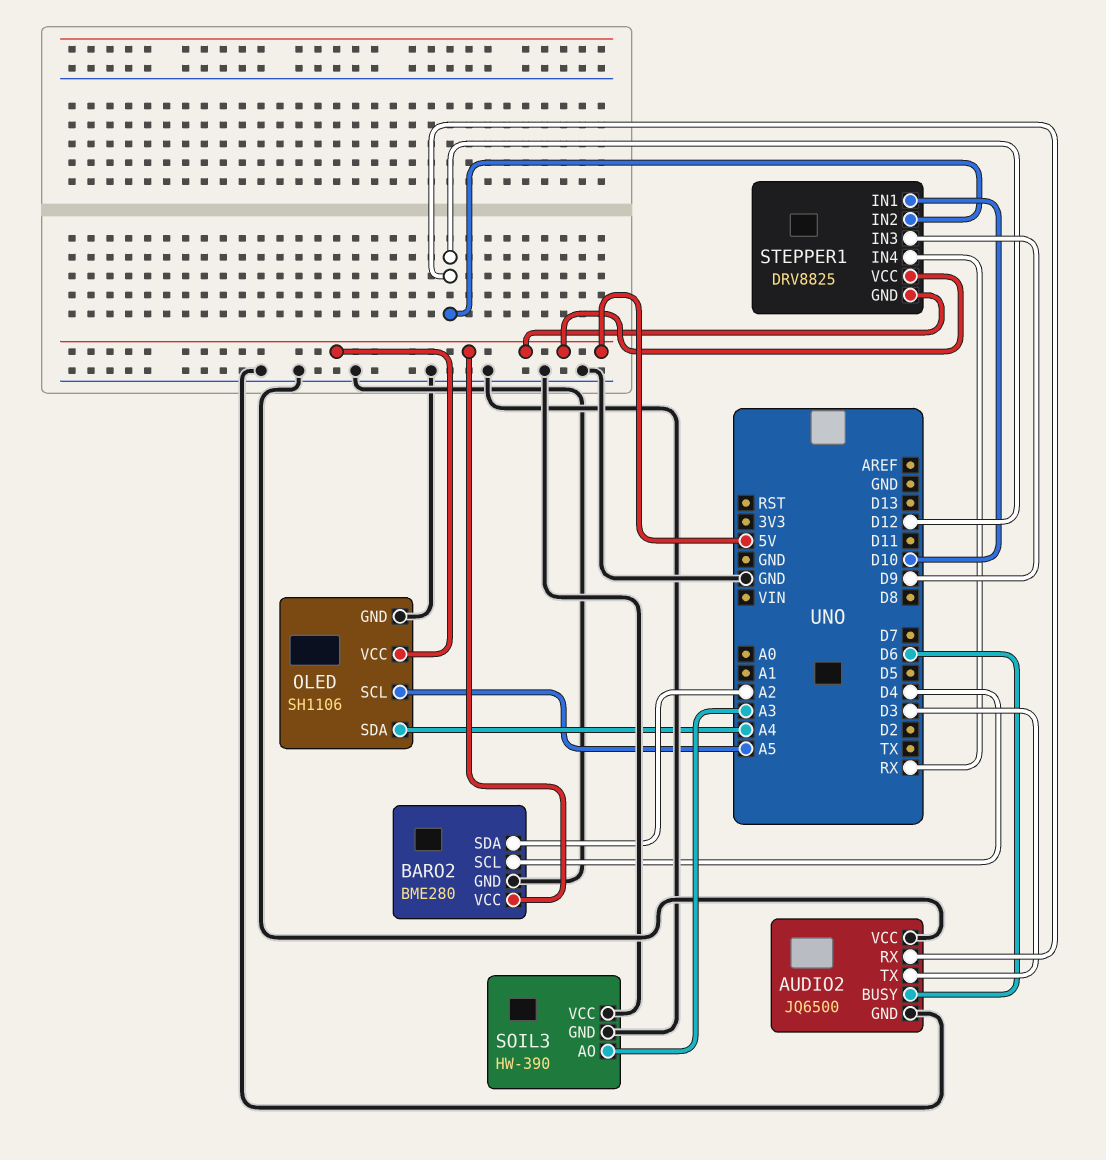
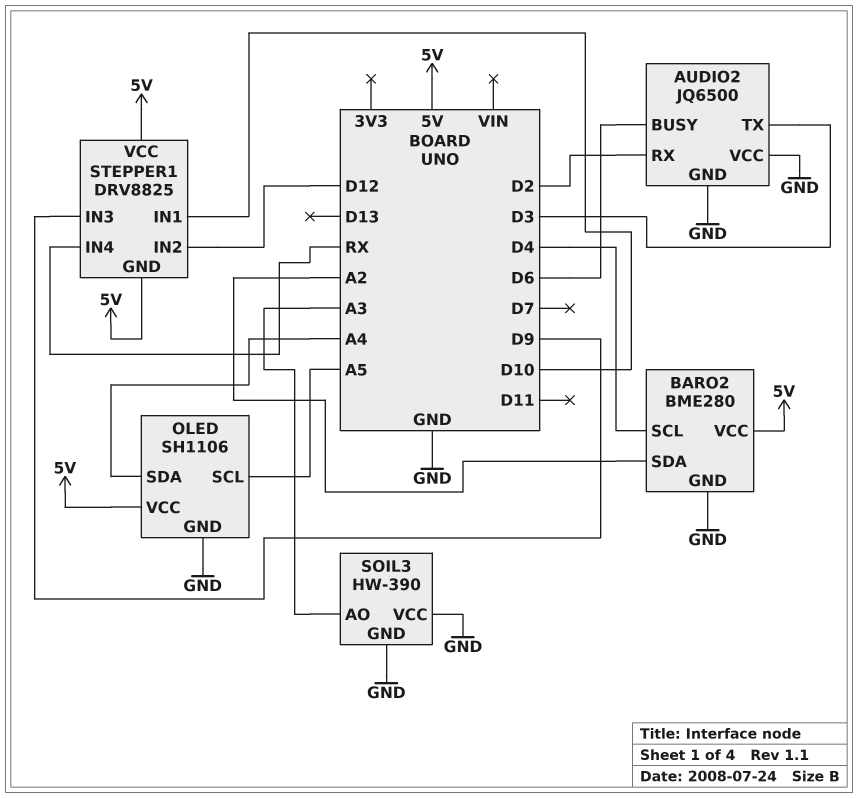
AUDIO2 pin RX: D12 -> D2

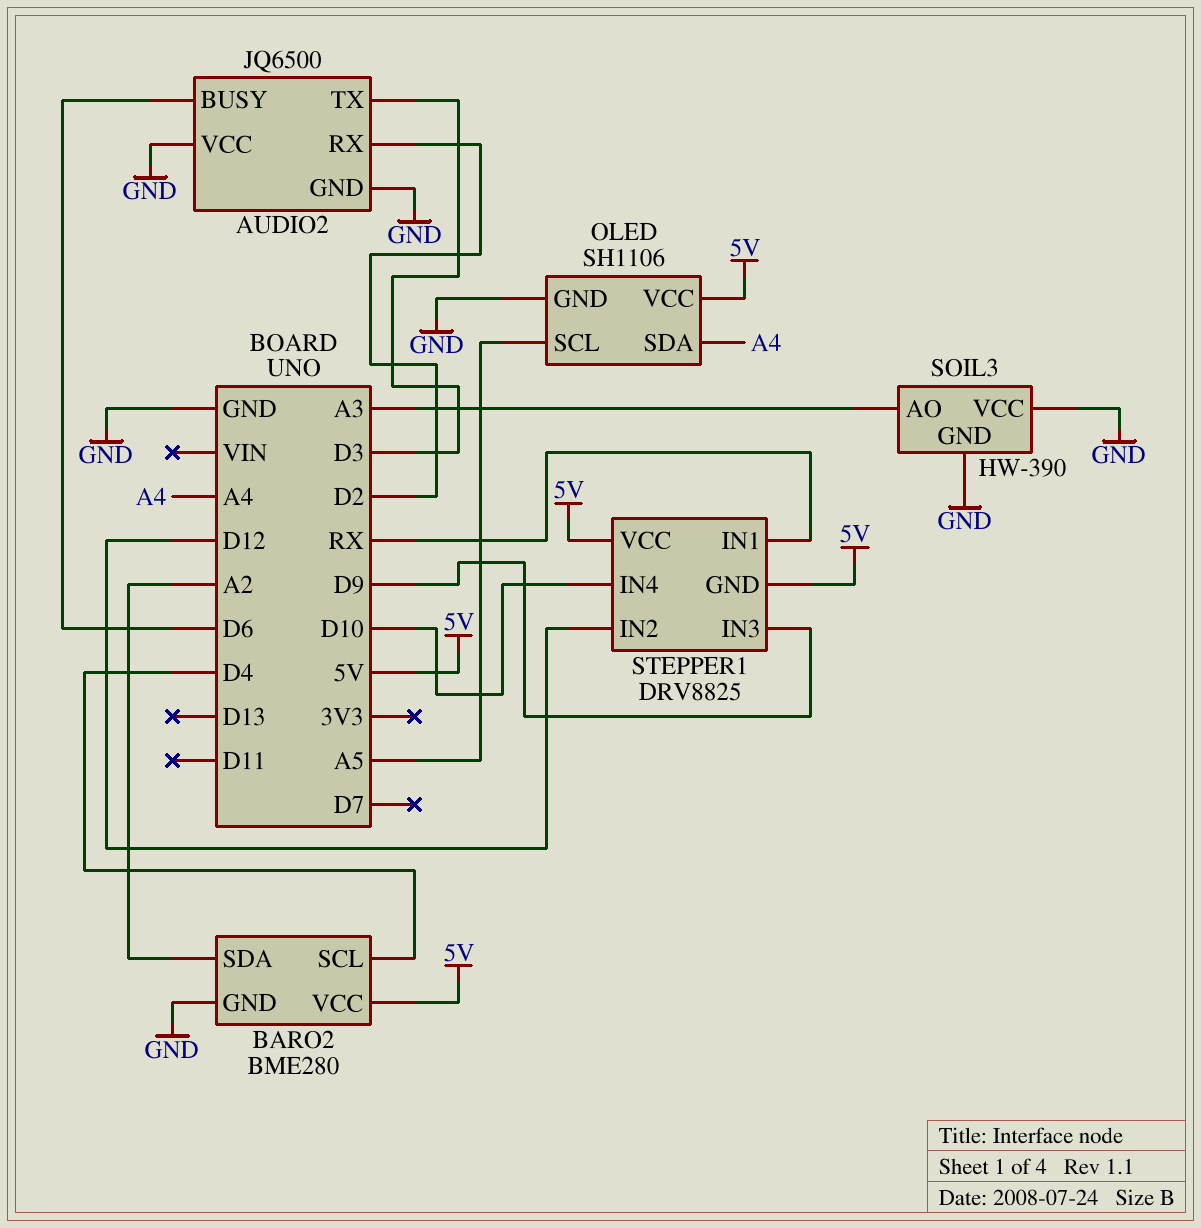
STEPPER1 pin IN1: D10 -> RX
STEPPER1 pin IN4: RX -> D10

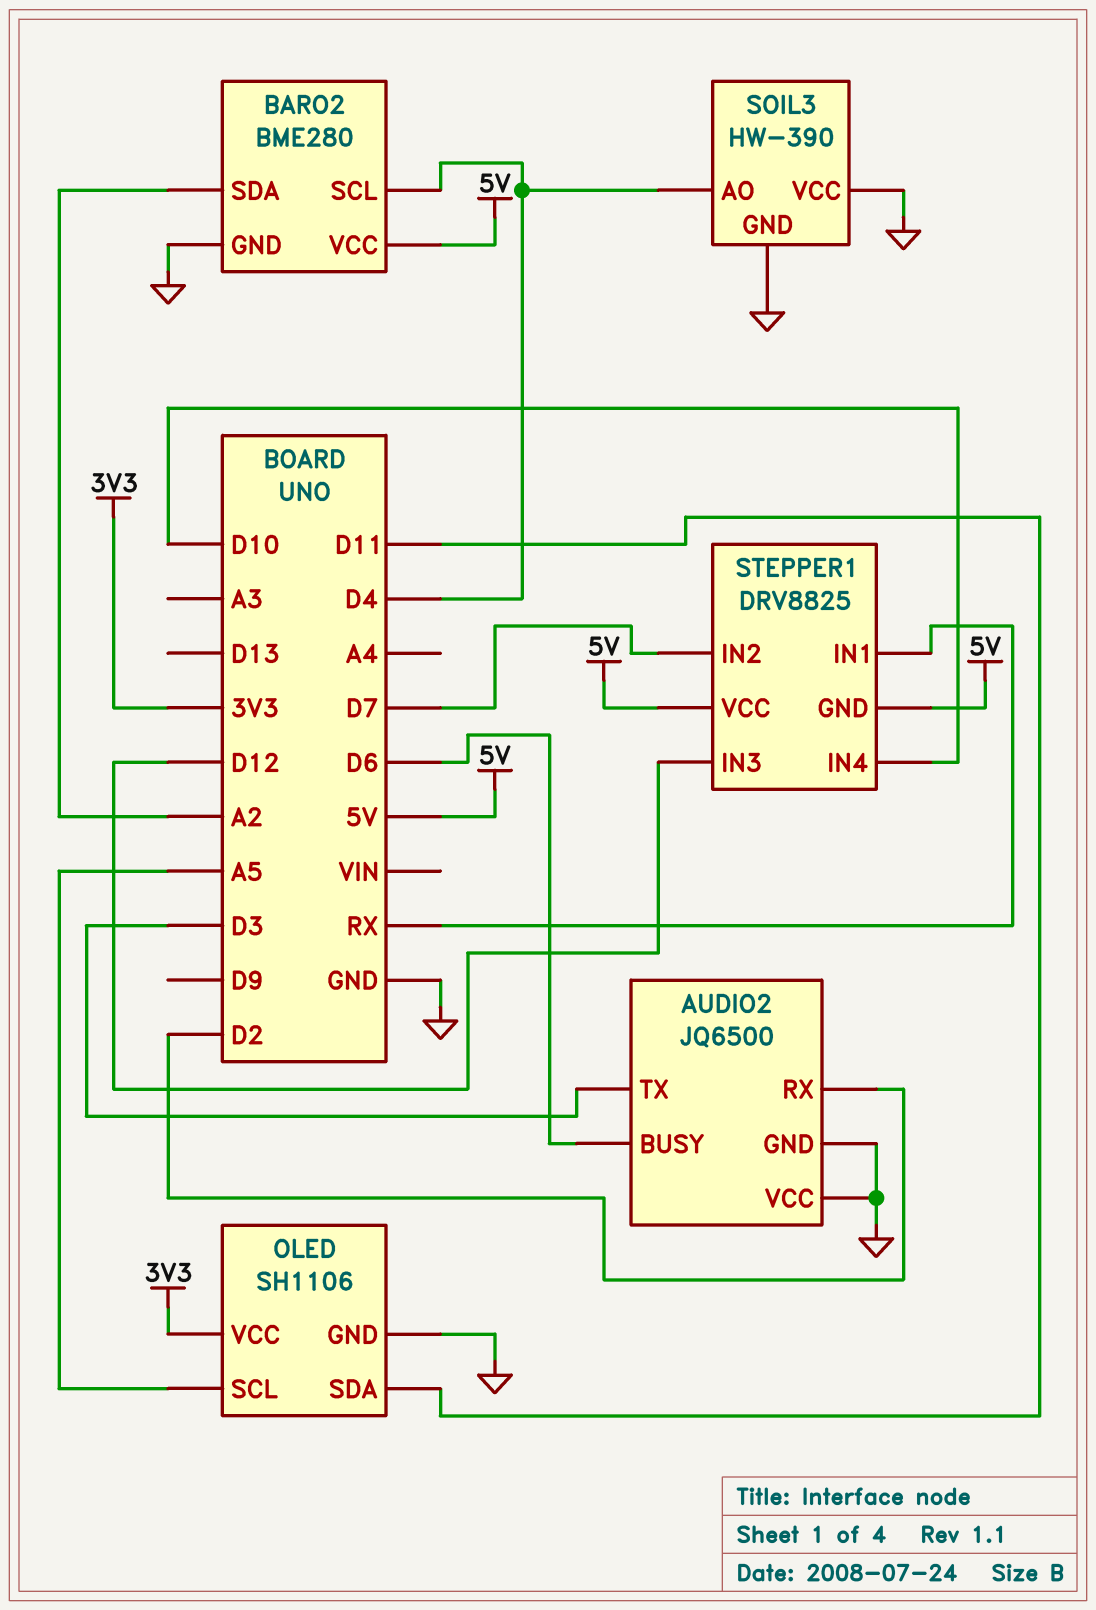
OLED pin SDA: A4 -> D11
OLED pin VCC: 5V -> 3V3
SOIL3 pin AO: A3 -> D4
STEPPER1 pin IN2: D12 -> D7
STEPPER1 pin IN3: D9 -> D12

